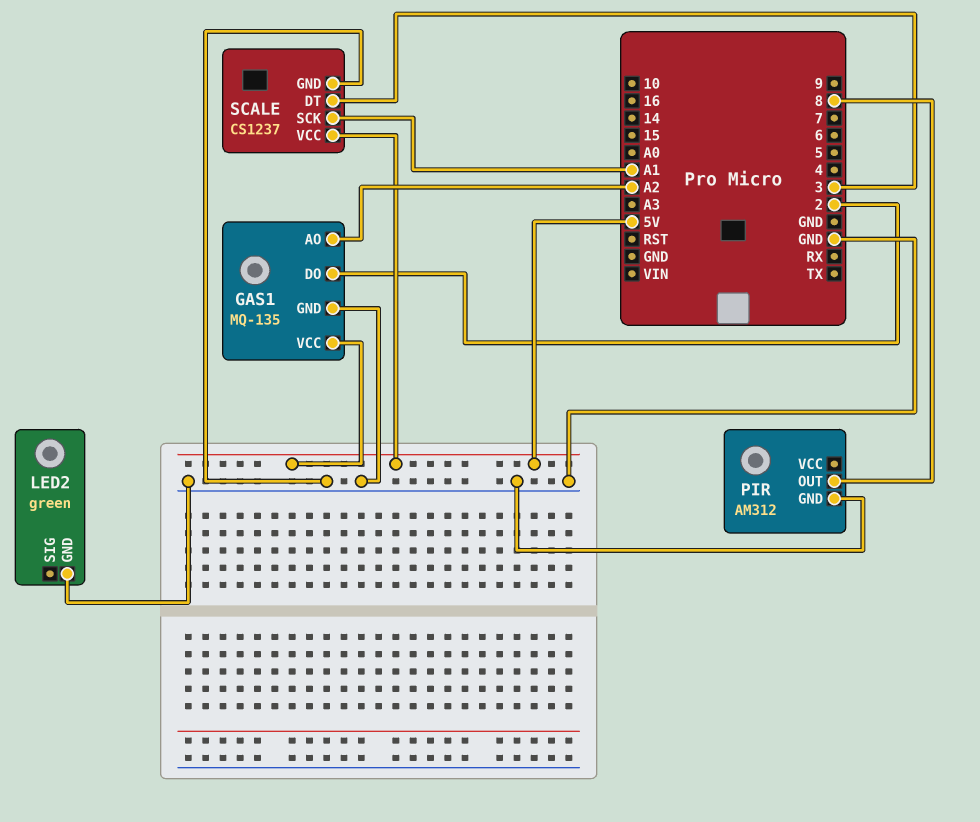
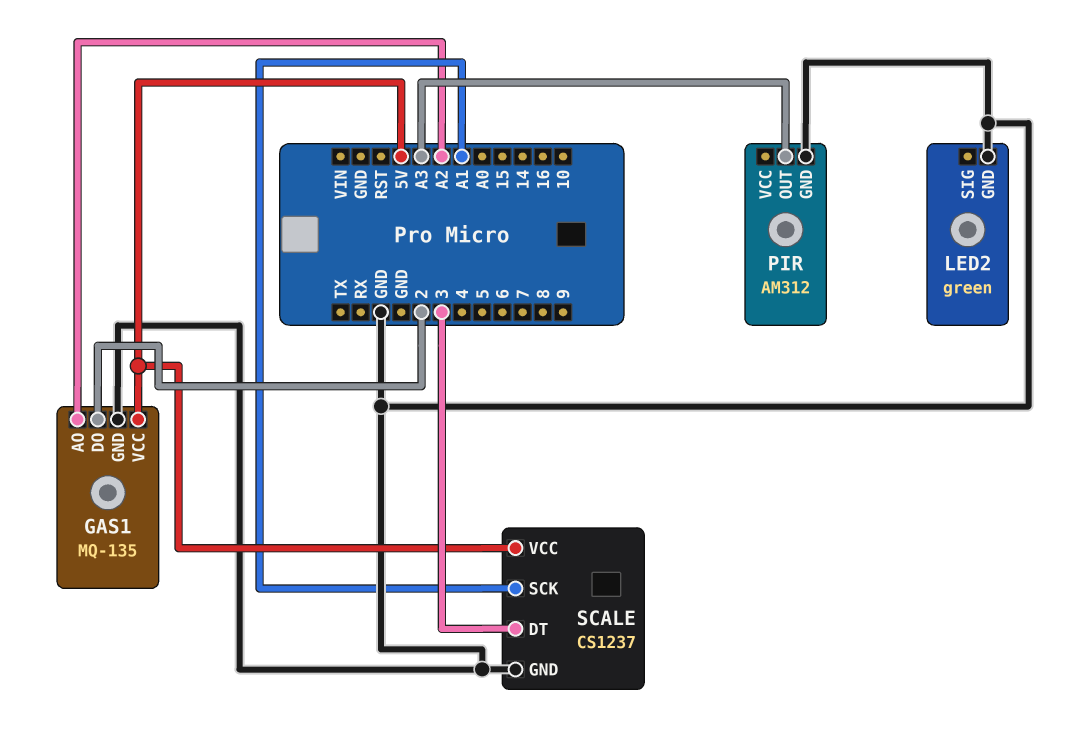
PIR pin OUT: 8 -> A3

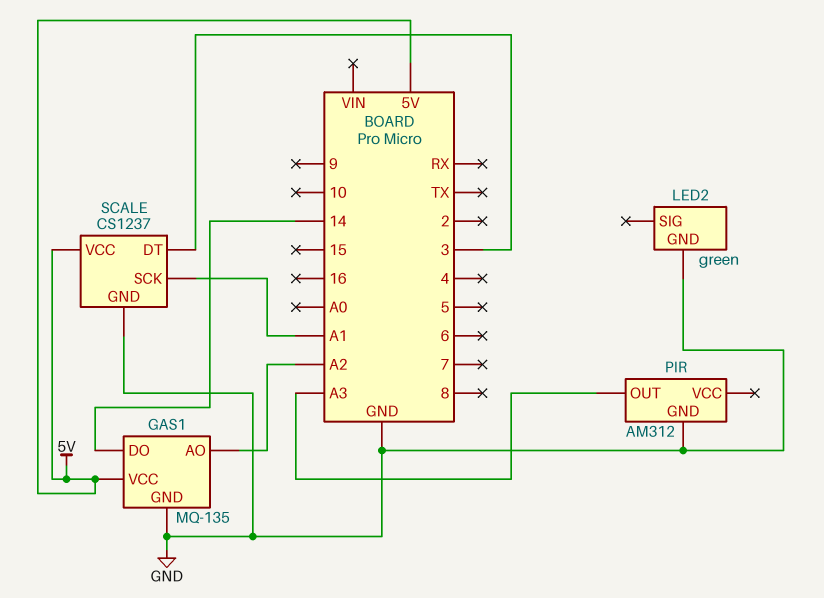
GAS1 pin DO: 2 -> 14

